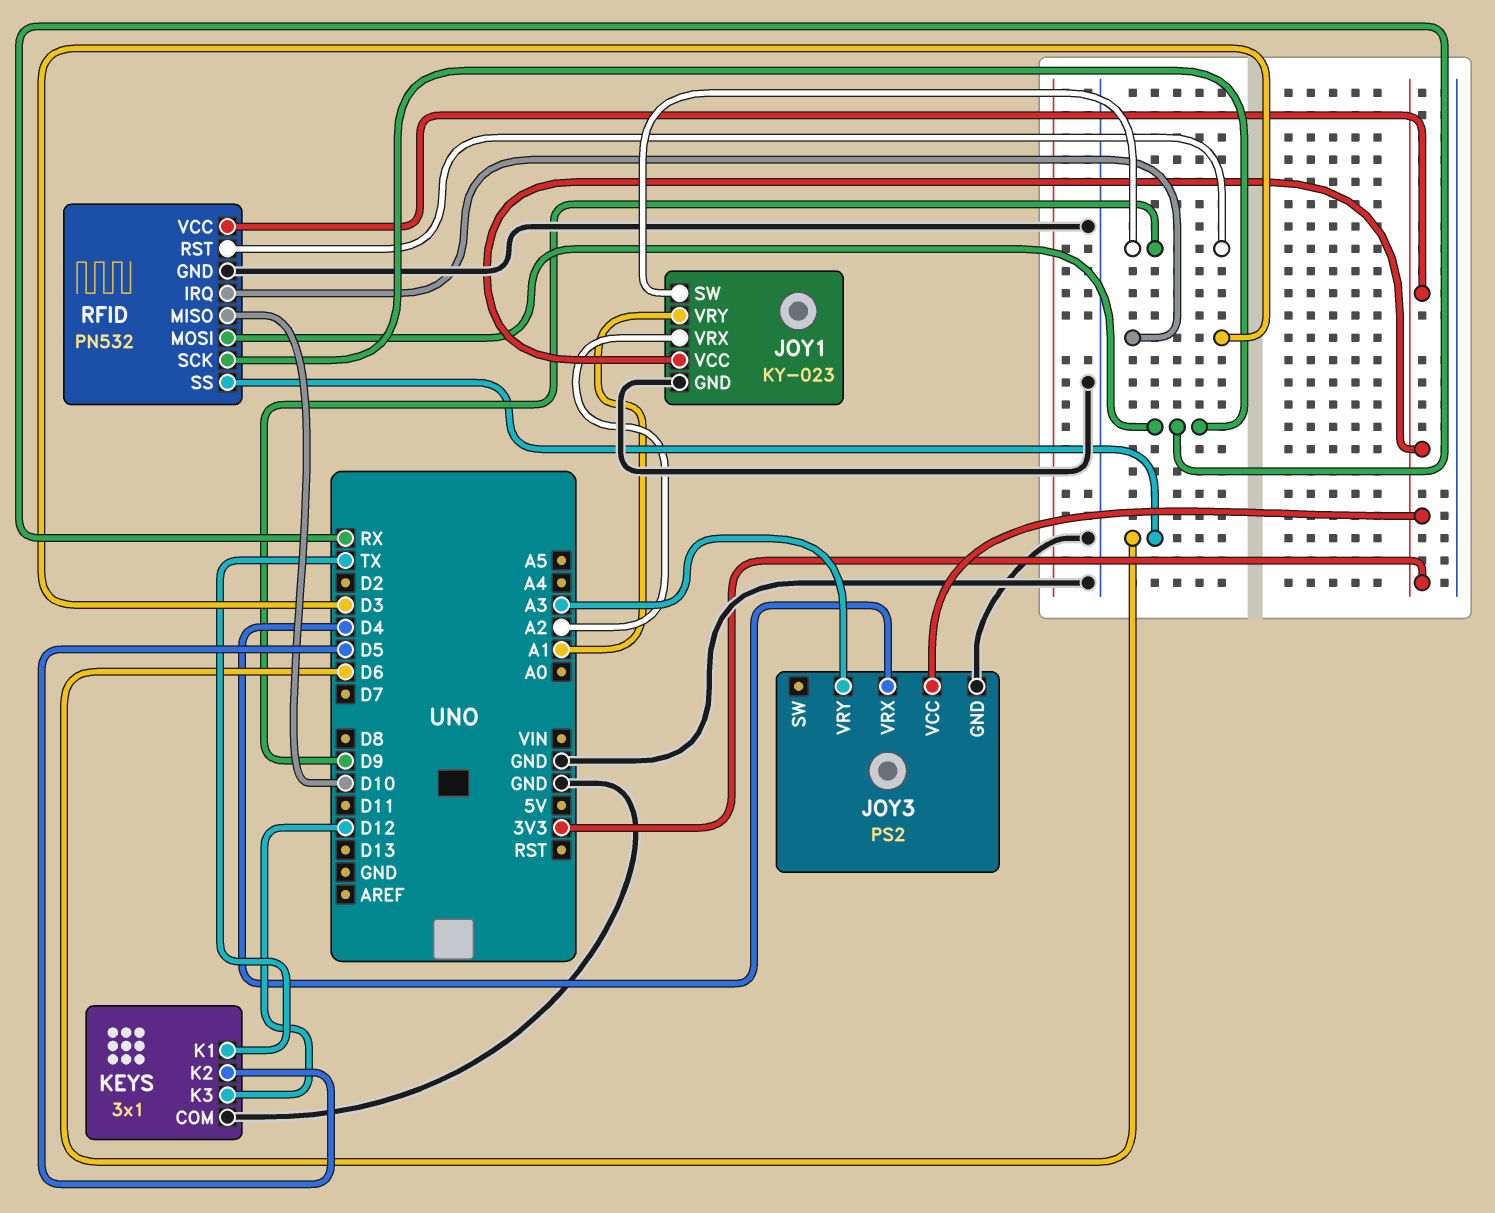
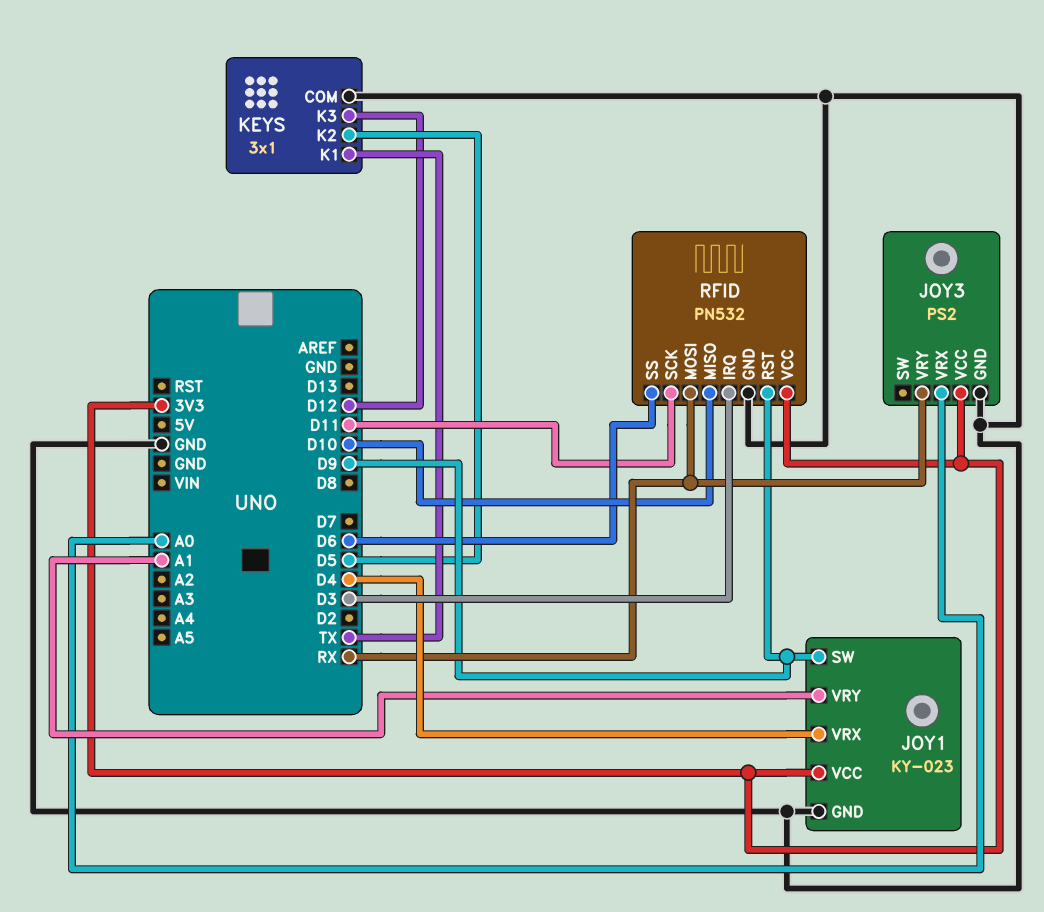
JOY1 pin VRX: A2 -> D4
JOY3 pin VRX: D4 -> A0
JOY3 pin VRY: A3 -> RX
RFID pin SCK: RX -> D11

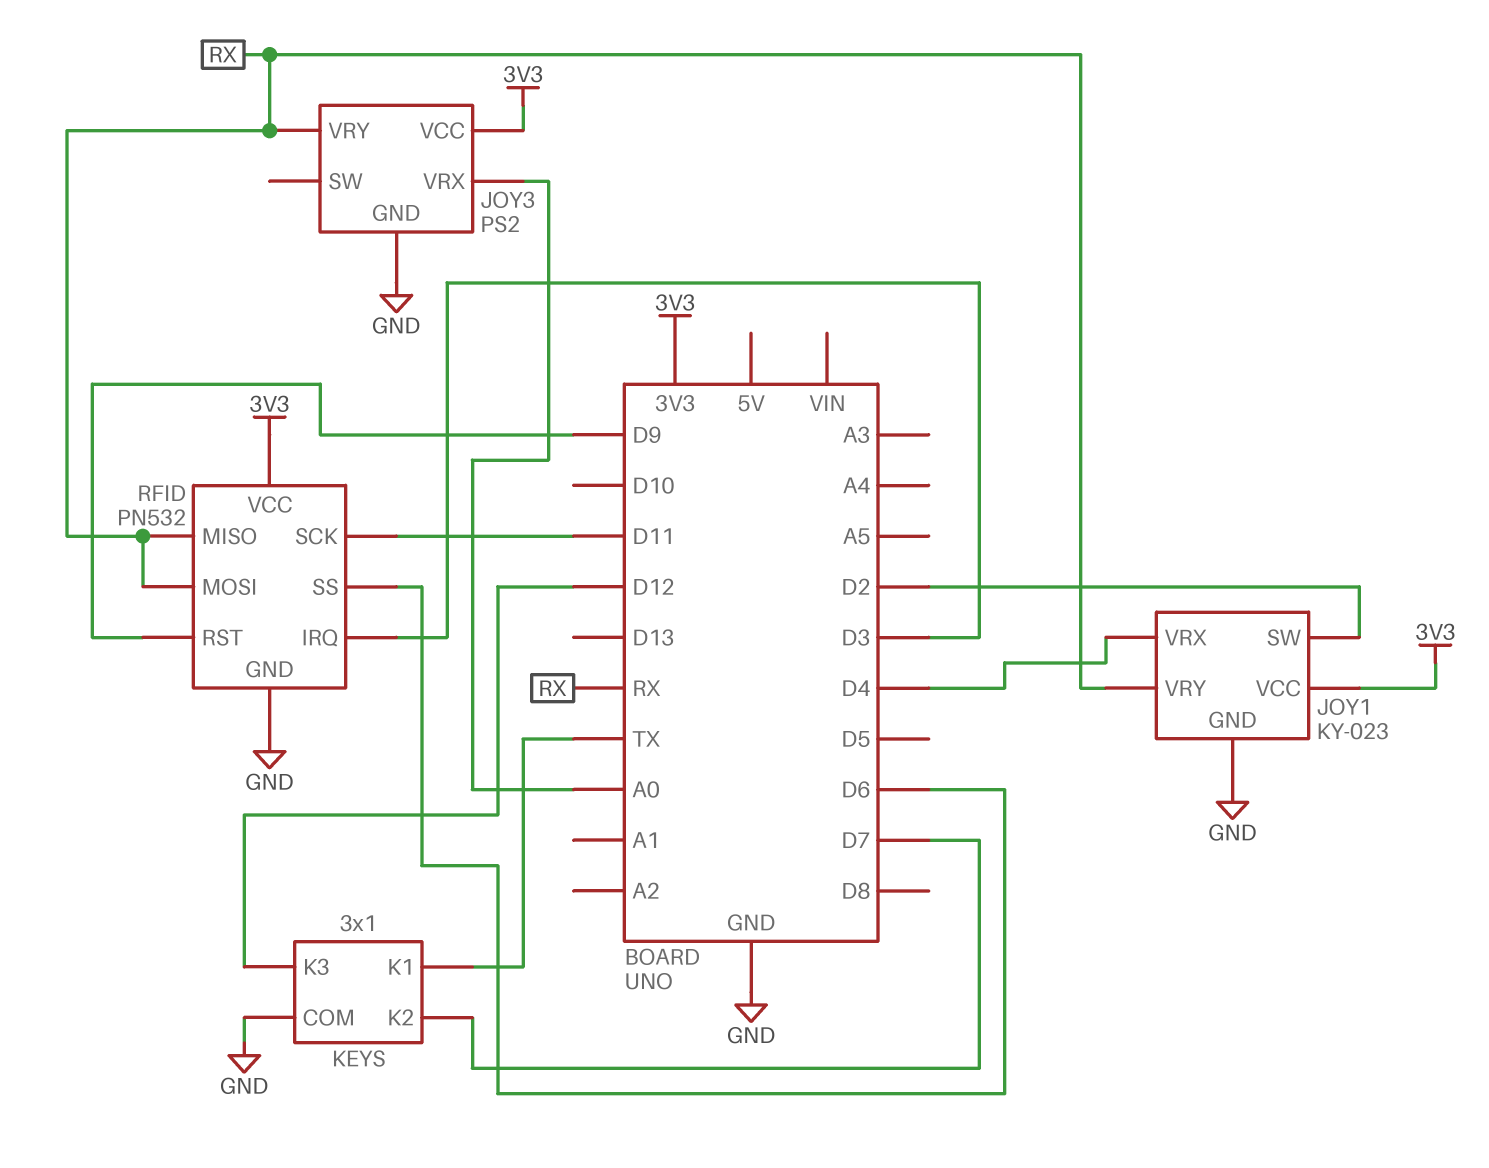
JOY1 pin SW: D9 -> D2
JOY1 pin VRY: A1 -> RX
KEYS pin K2: D5 -> D7
RFID pin MISO: D10 -> RX

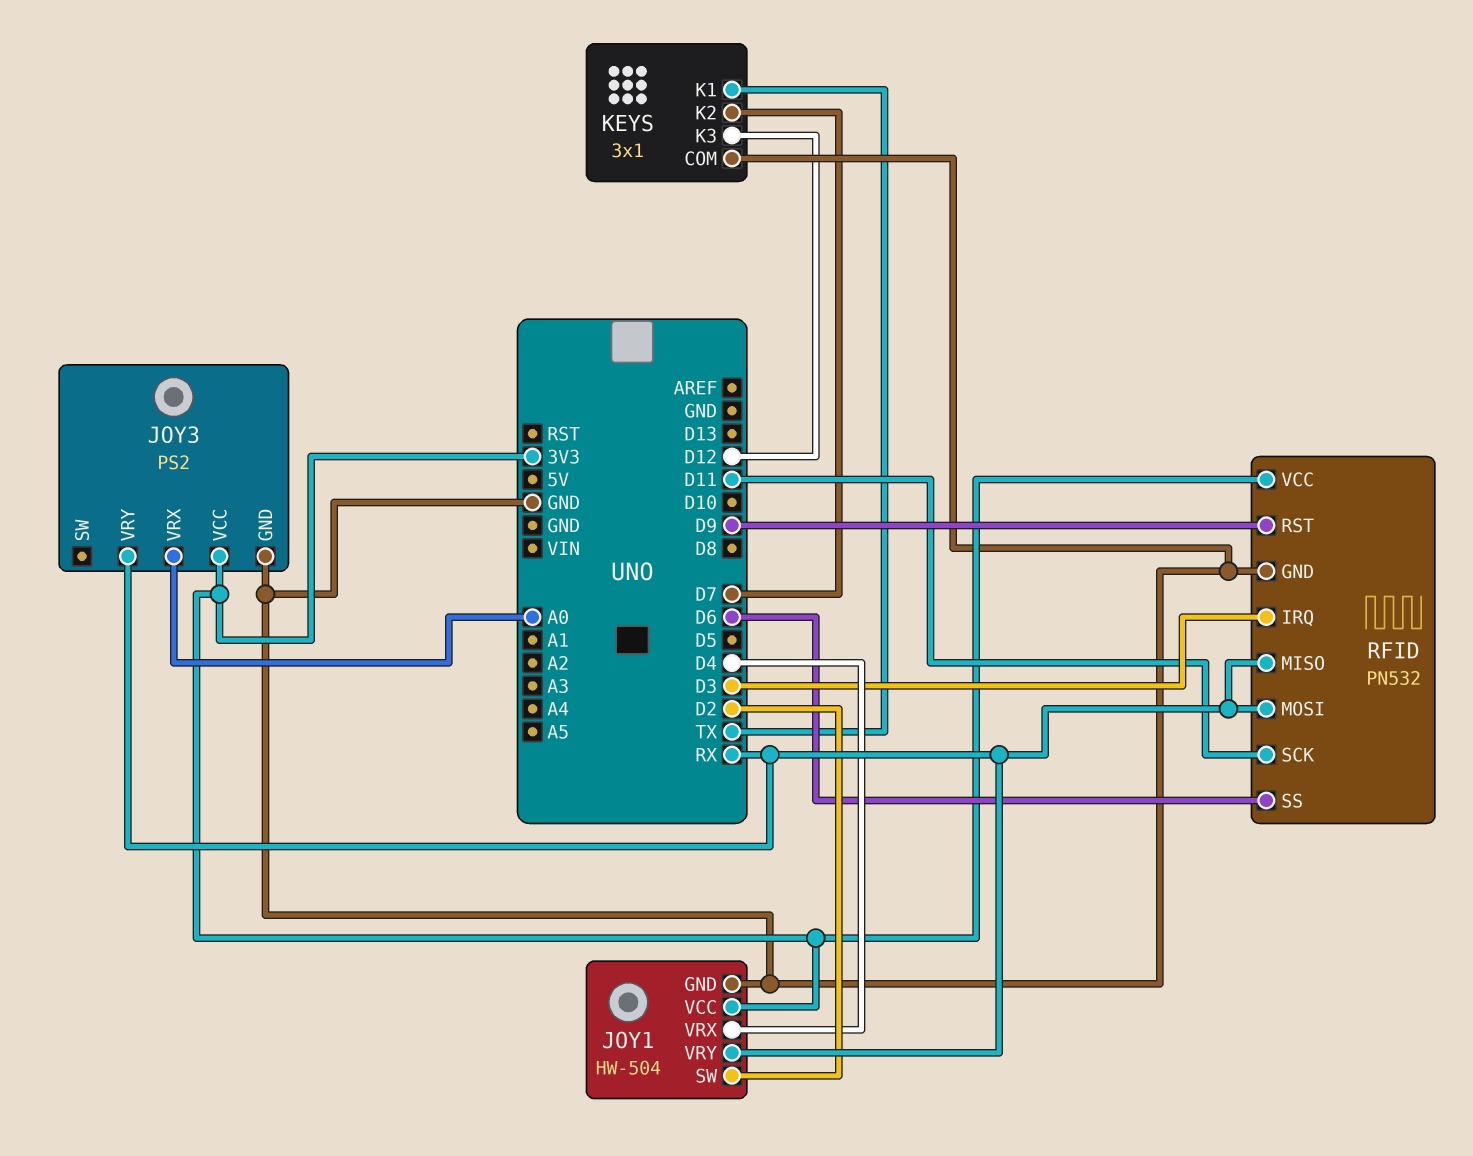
JOY1: KY-023 -> HW-504

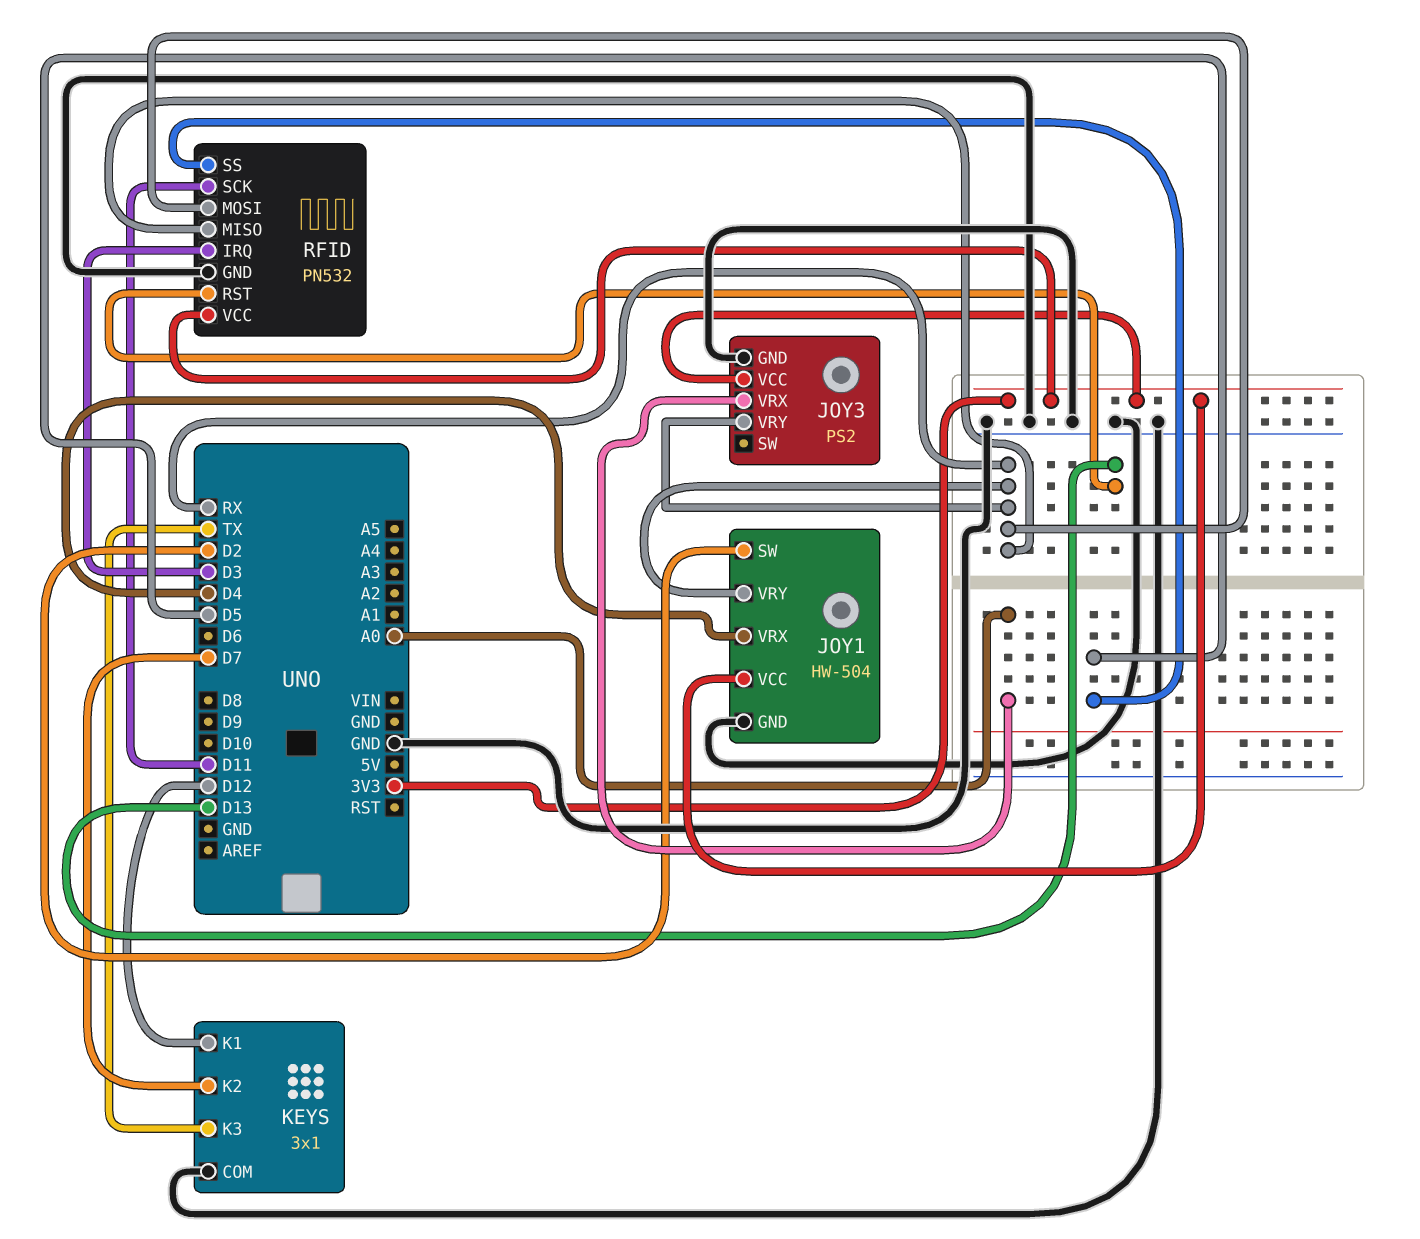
KEYS pin K1: TX -> D12
KEYS pin K3: D12 -> TX
RFID pin RST: D9 -> D13
RFID pin SS: D6 -> D5

